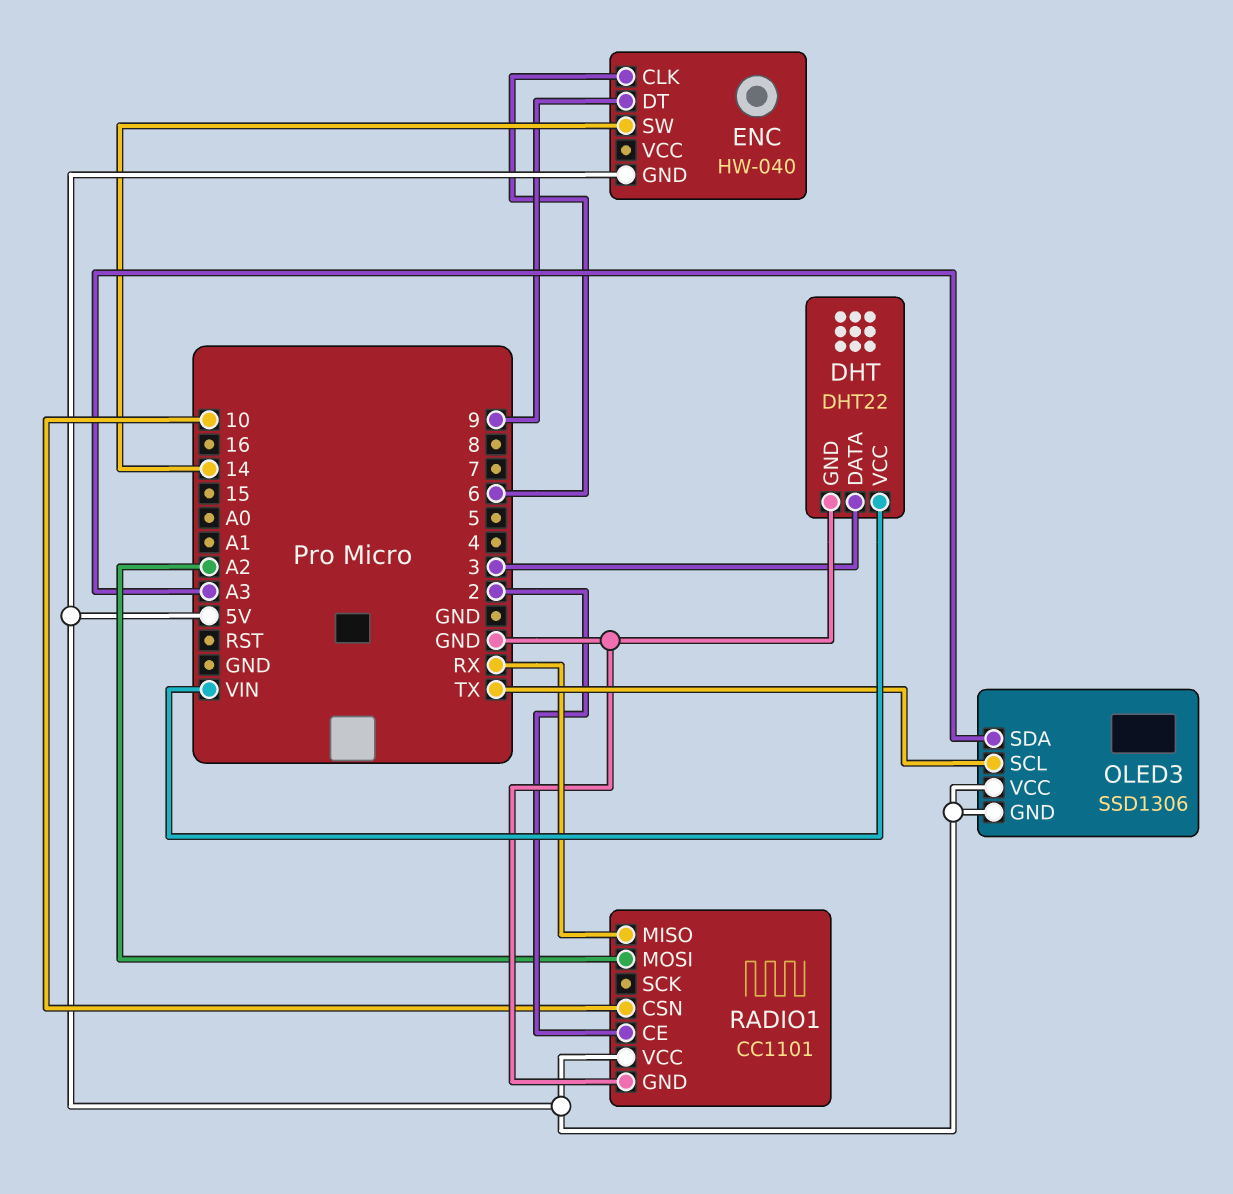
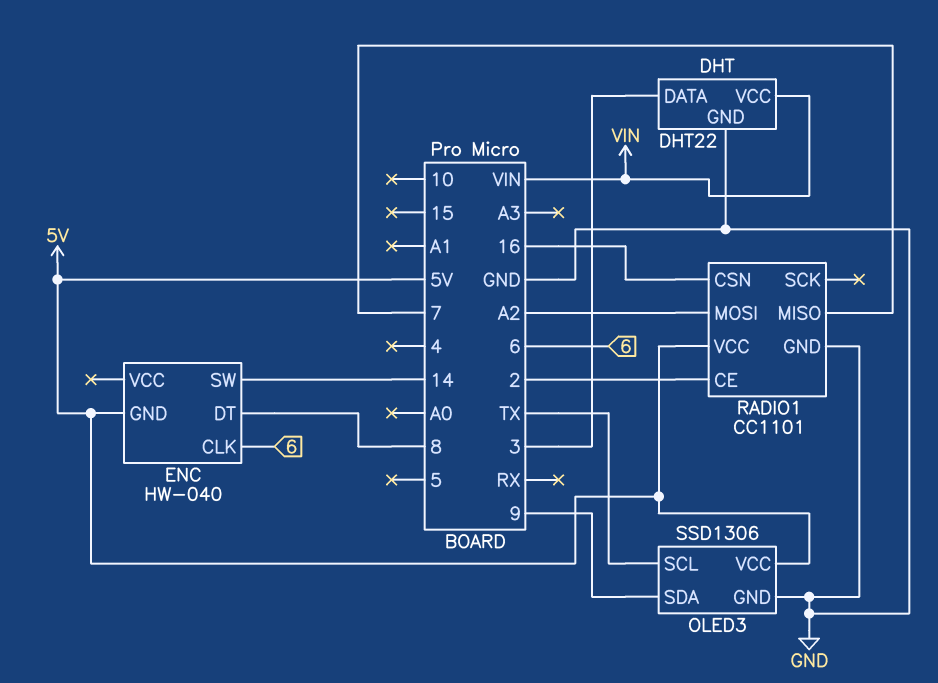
ENC pin DT: 9 -> 8
OLED3 pin GND: 5V -> GND
OLED3 pin SDA: A3 -> 9
RADIO1 pin CSN: 10 -> 16
RADIO1 pin MISO: RX -> 7

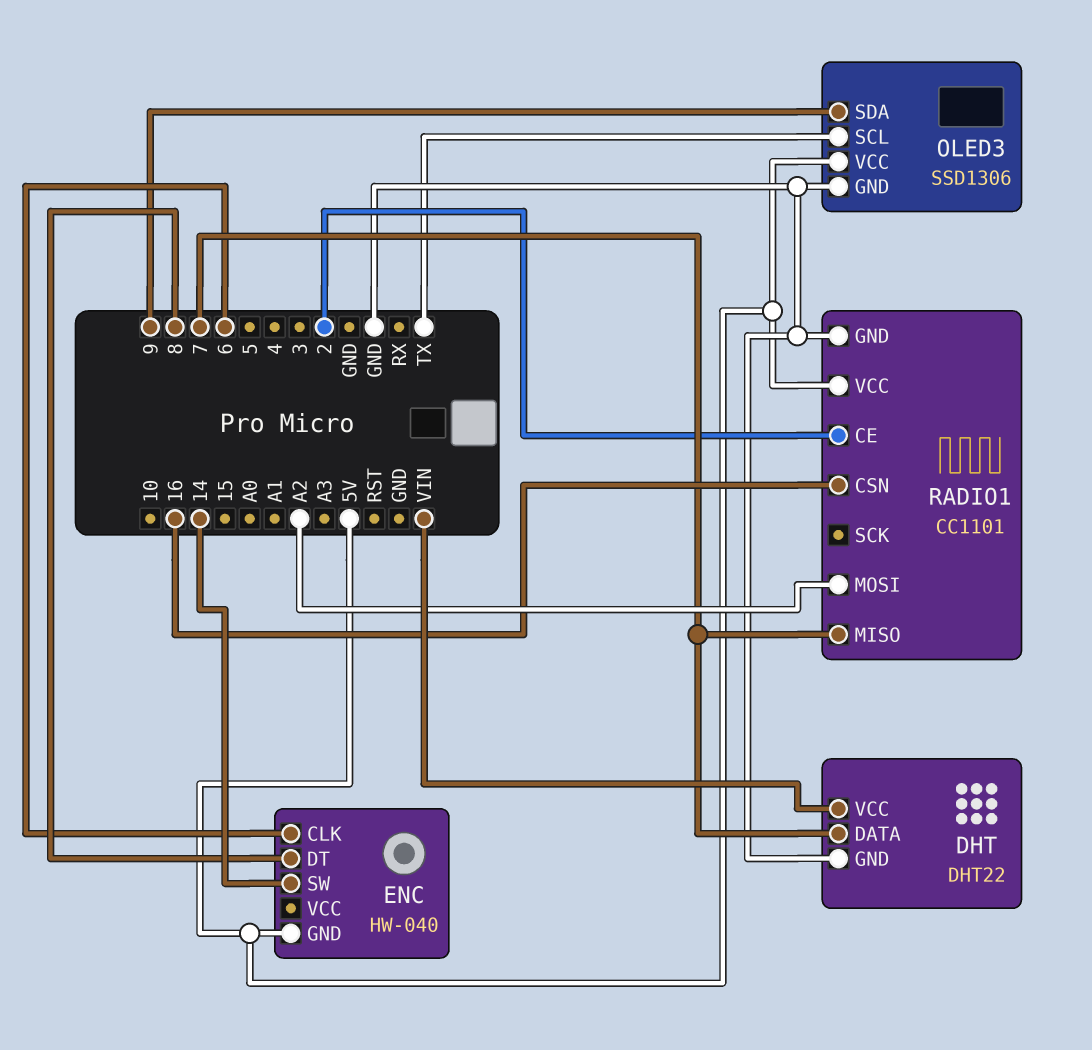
DHT pin DATA: 3 -> 7

